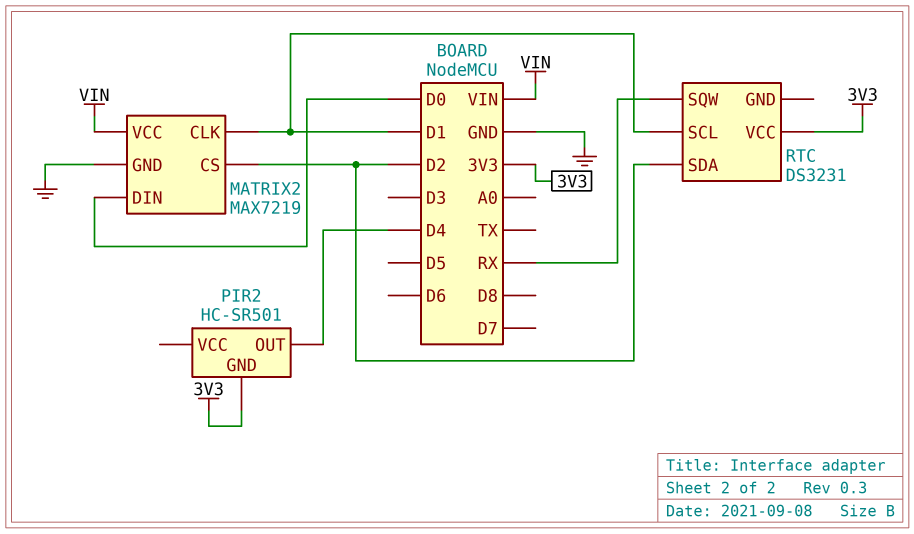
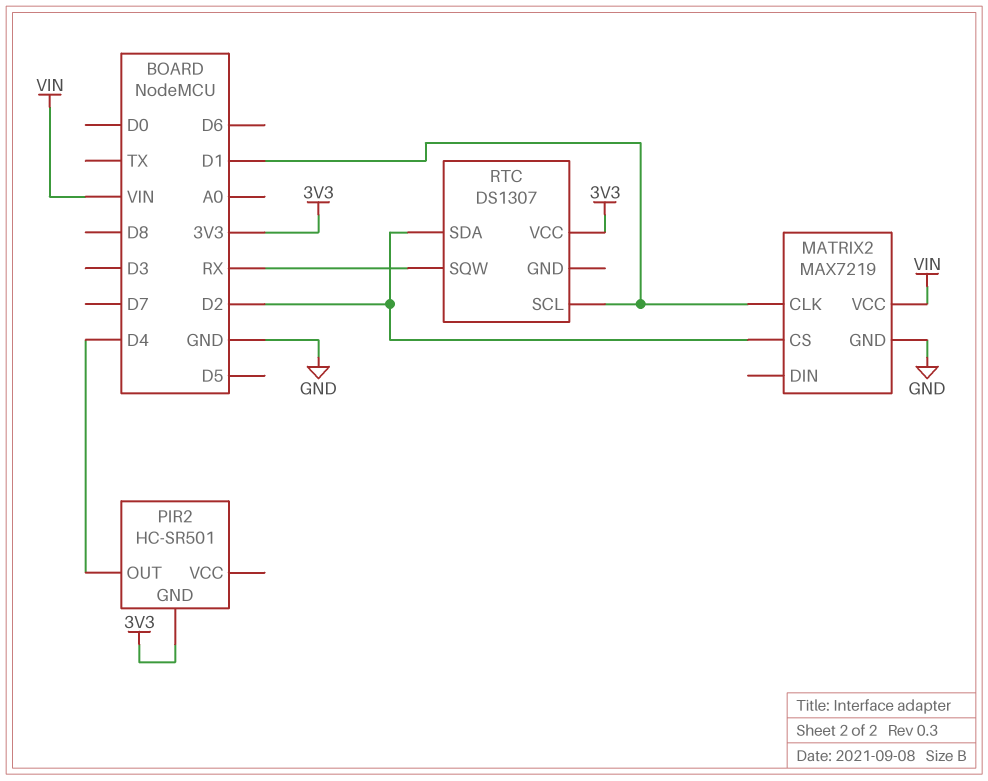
MATRIX2 pin DIN: D0 -> none
RTC: DS3231 -> DS1307

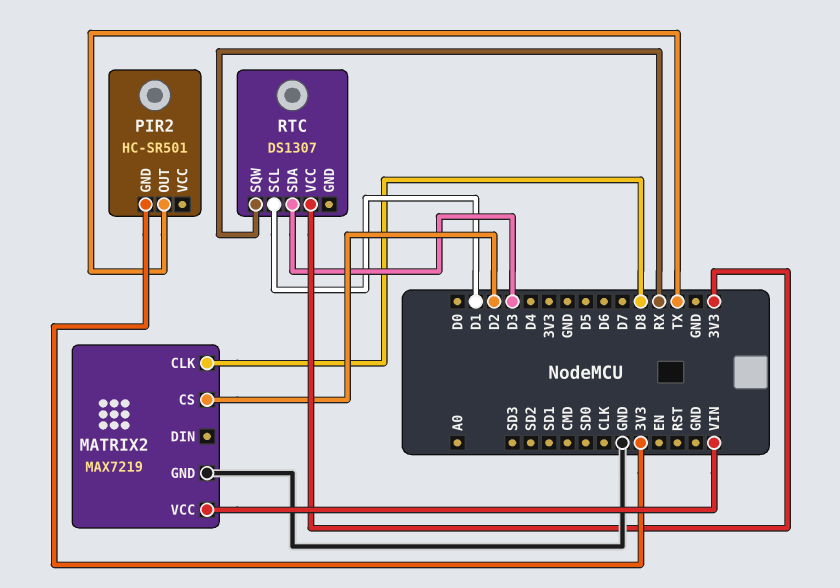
MATRIX2 pin CLK: D1 -> D8
PIR2 pin OUT: D4 -> TX
RTC pin SDA: D2 -> D3

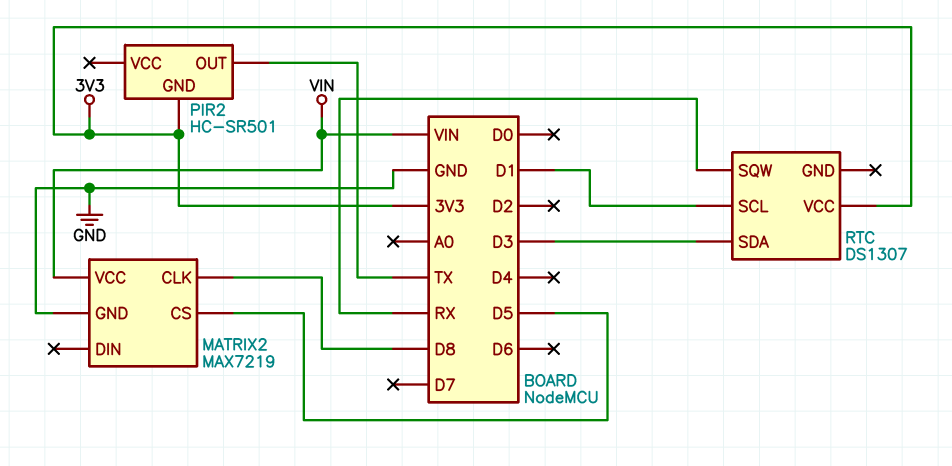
MATRIX2 pin CS: D2 -> D5

